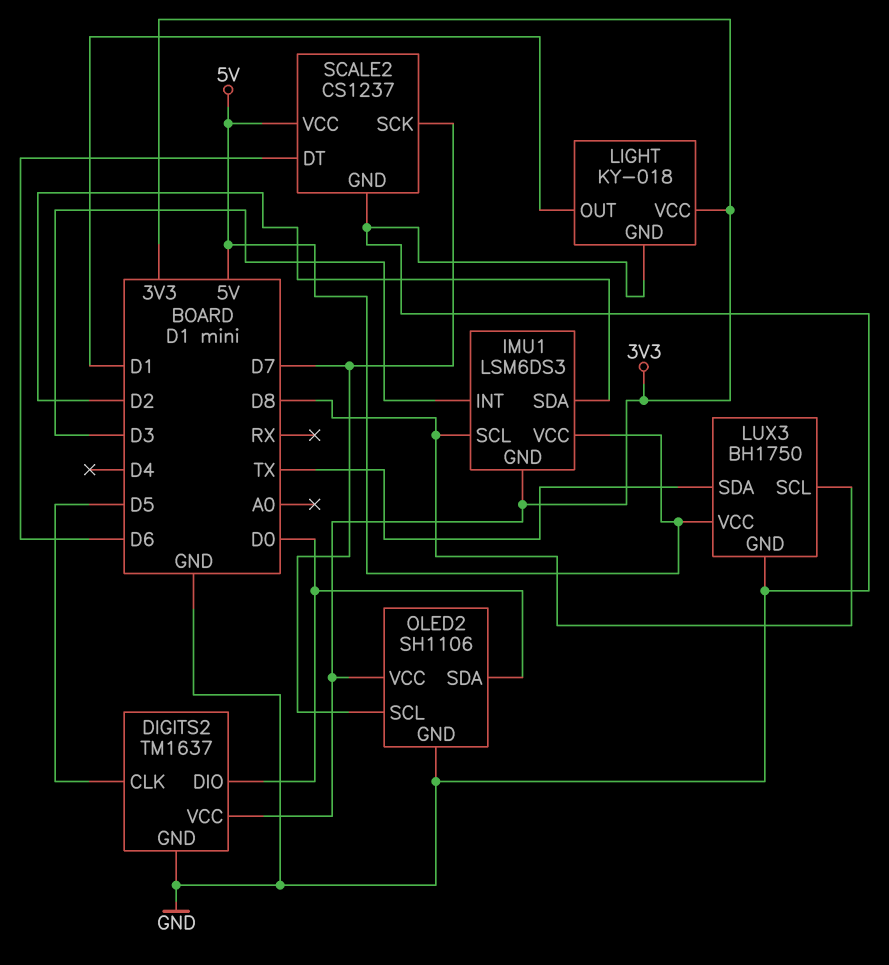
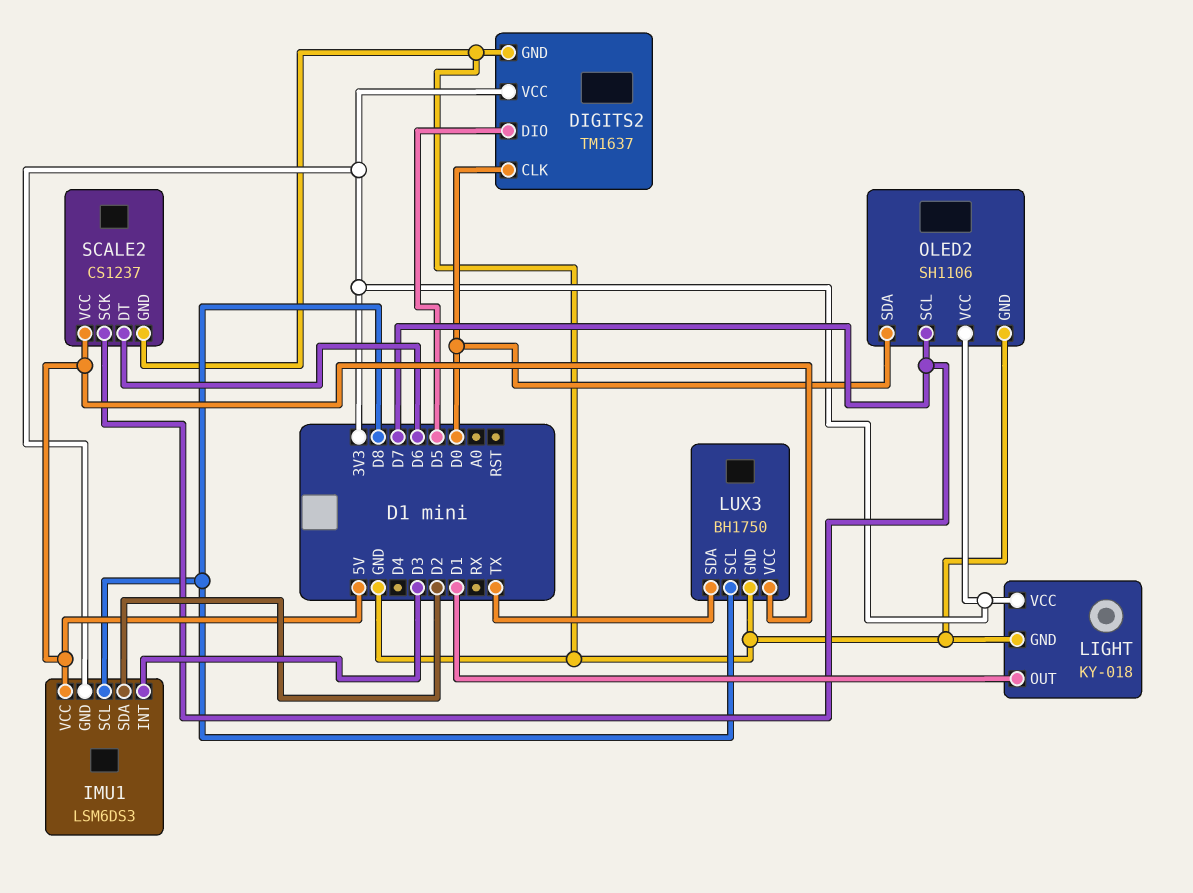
DIGITS2 pin CLK: D5 -> D0
DIGITS2 pin DIO: D0 -> D5

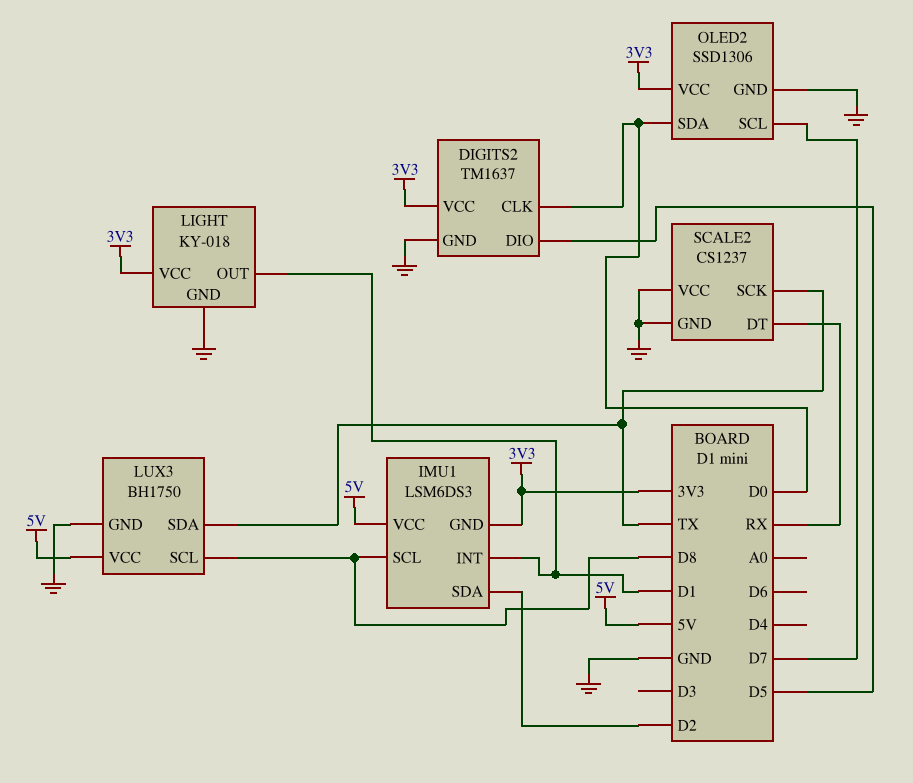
IMU1 pin INT: D3 -> D1
OLED2: SH1106 -> SSD1306
SCALE2 pin DT: D6 -> RX
SCALE2 pin SCK: D7 -> TX
SCALE2 pin VCC: 5V -> GND

